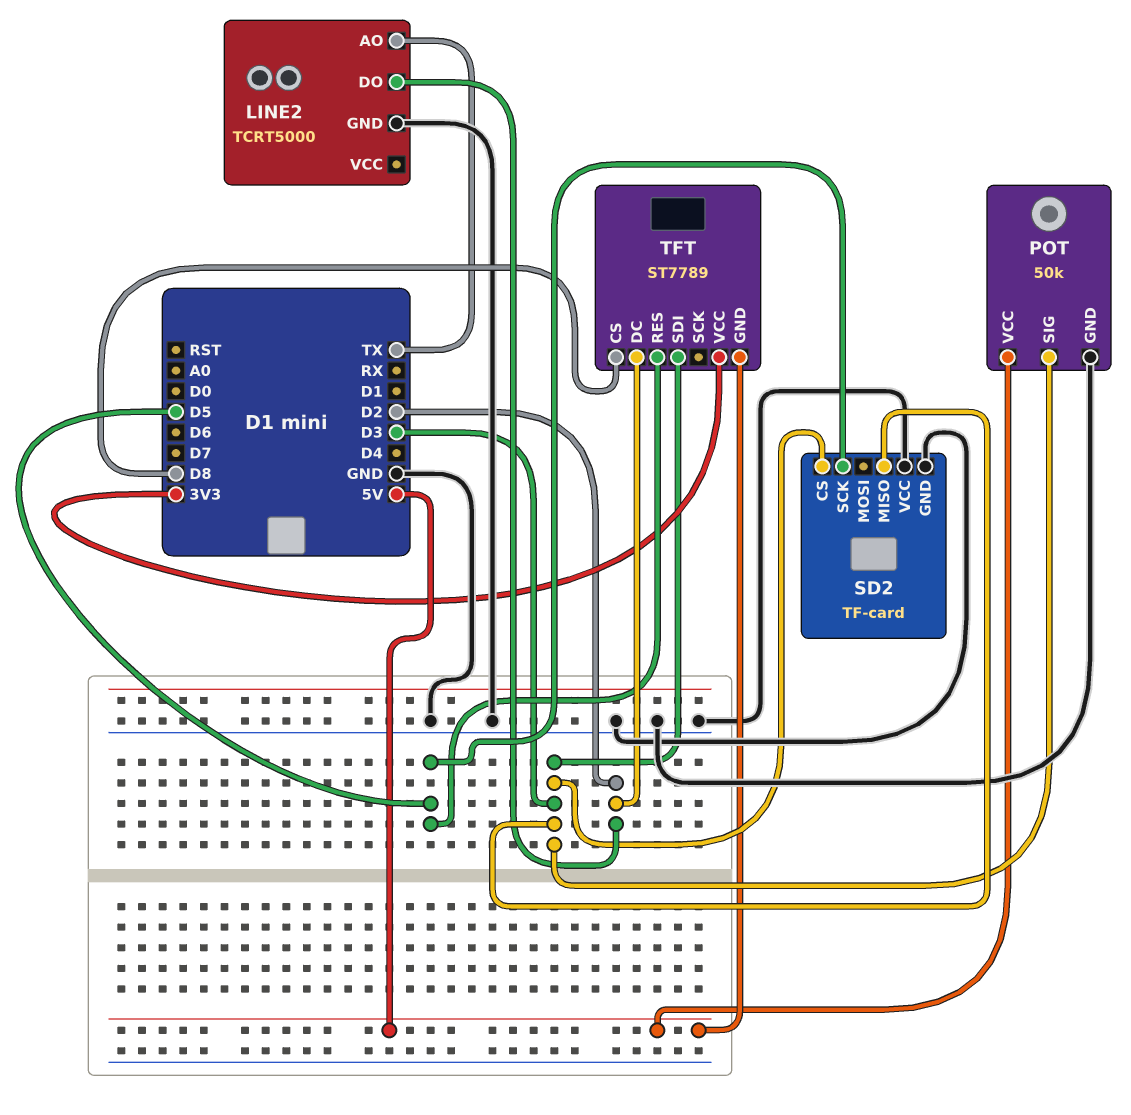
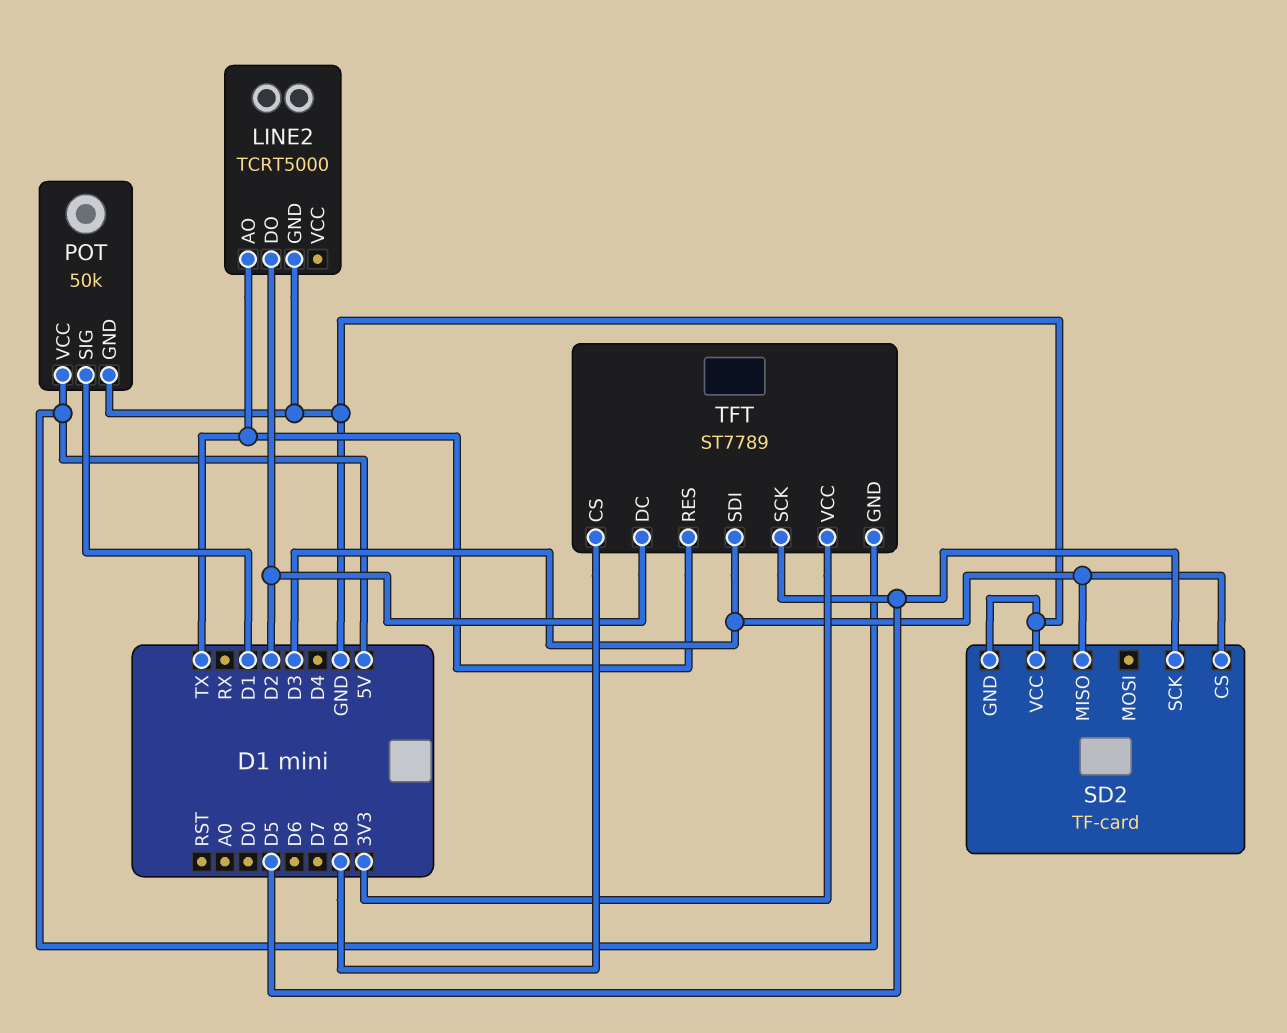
POT pin SIG: D3 -> D1
TFT pin RES: D5 -> TX
TFT pin SCK: none -> D5

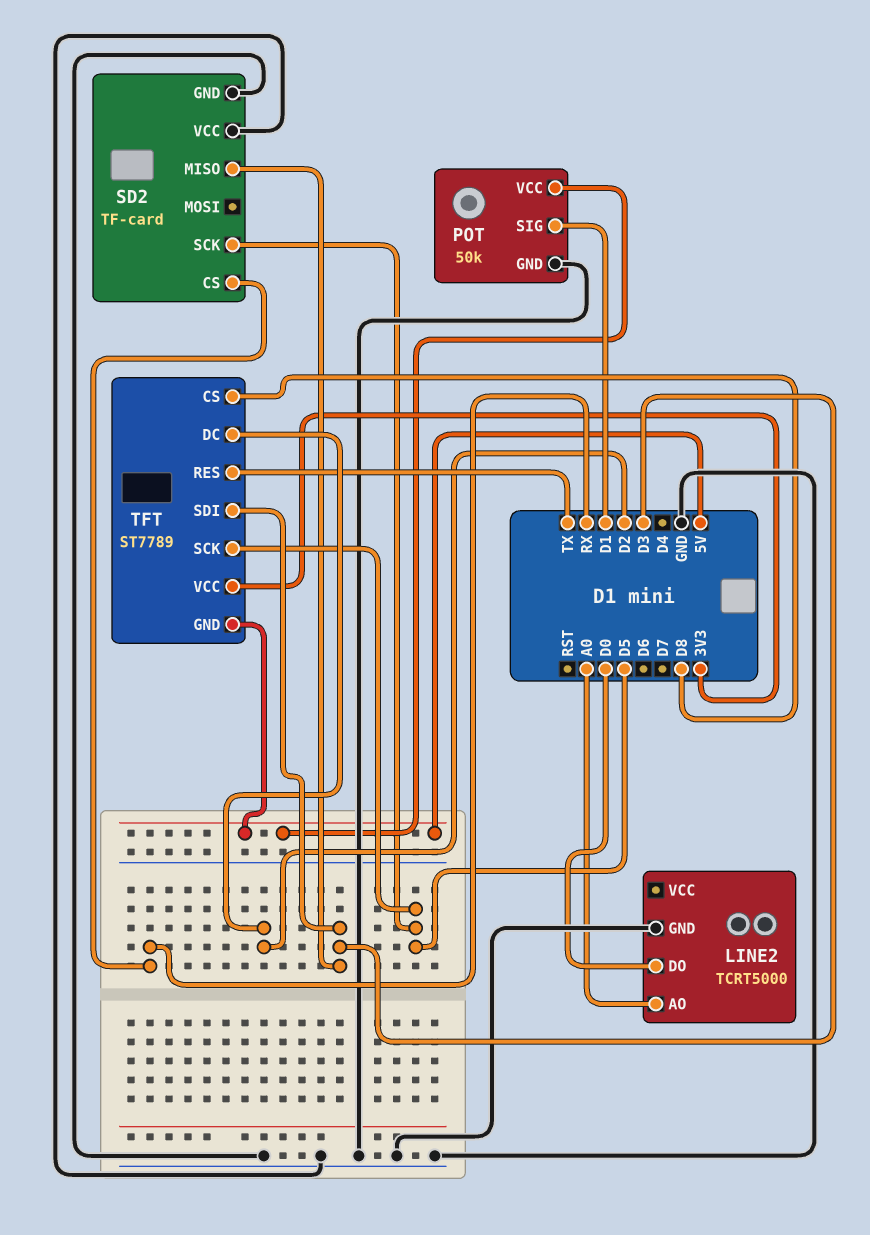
LINE2 pin AO: TX -> A0
LINE2 pin DO: D2 -> D0
SD2 pin CS: D3 -> RX

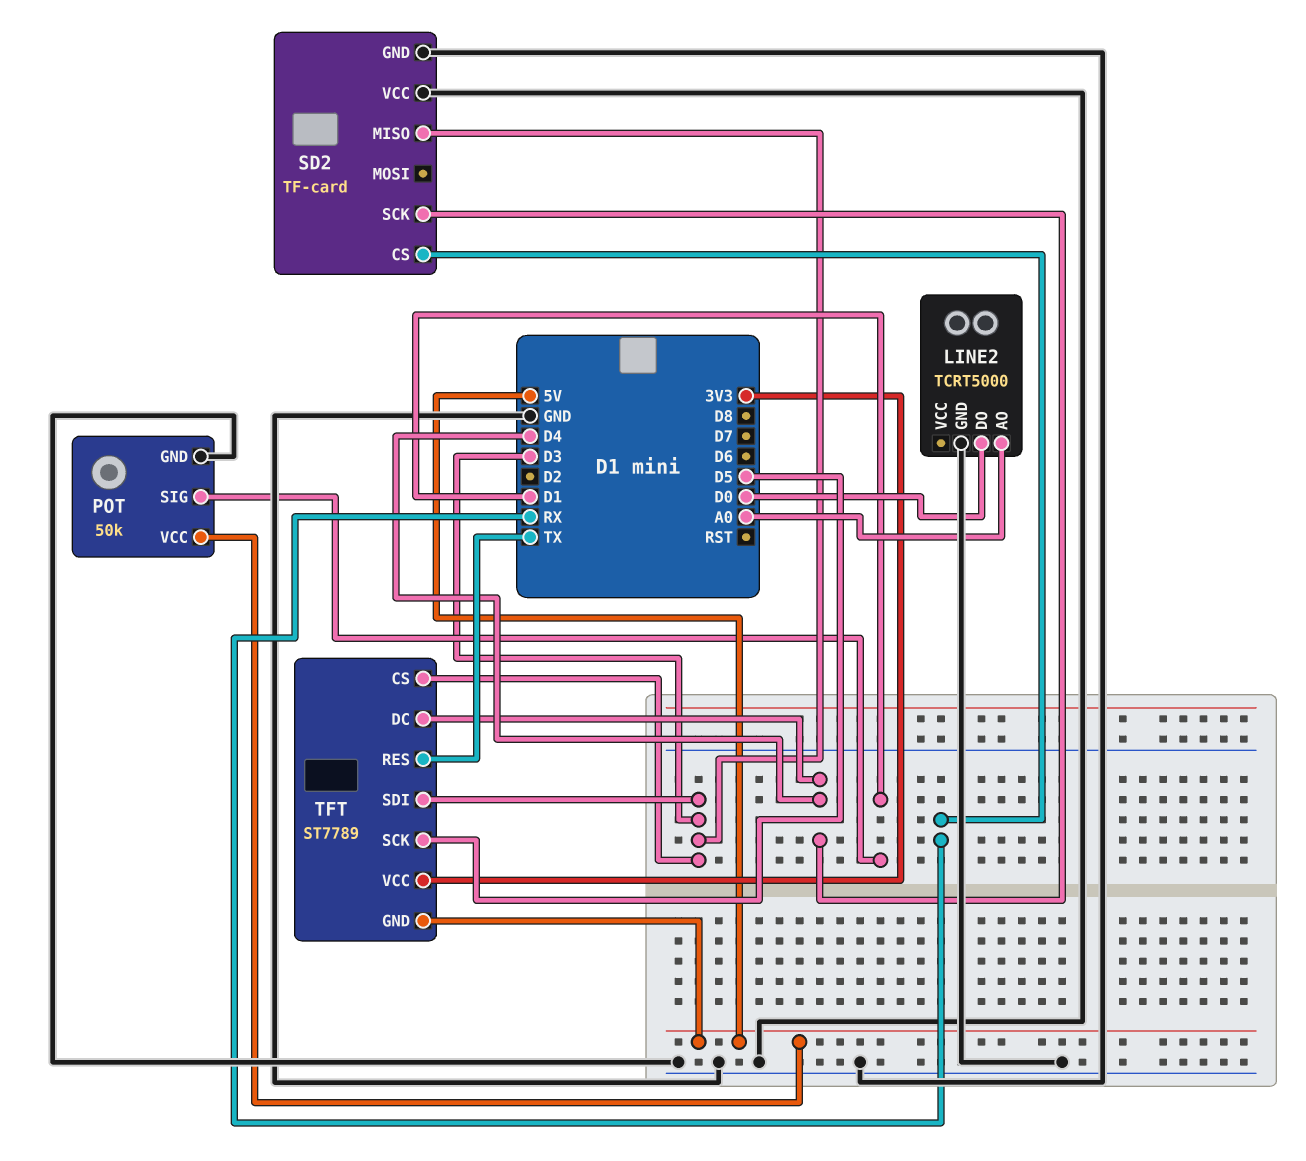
SD2 pin SCK: D5 -> D4
TFT pin CS: D8 -> D3
TFT pin DC: D2 -> D4

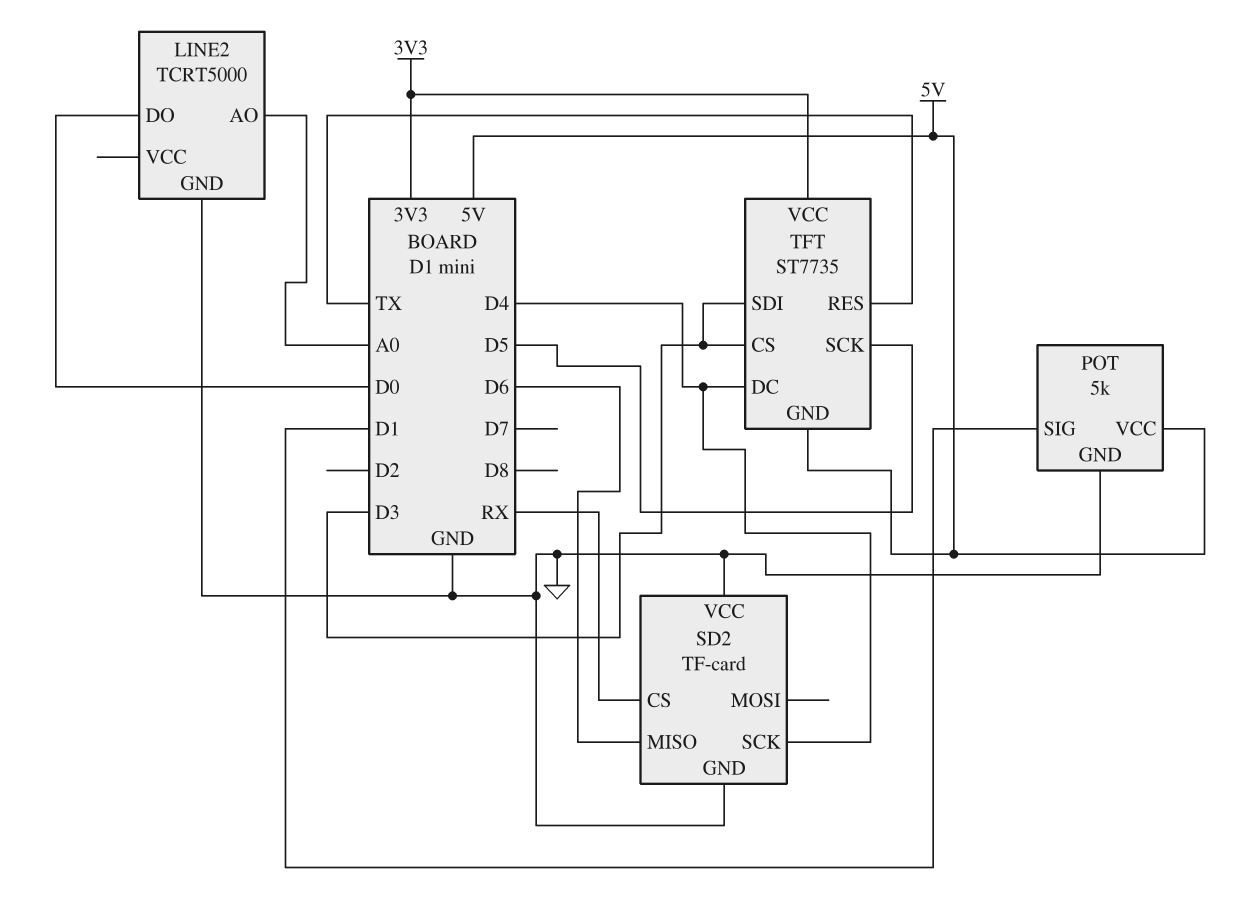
POT: 50k -> 5k
SD2 pin MISO: D3 -> D6
TFT: ST7789 -> ST7735

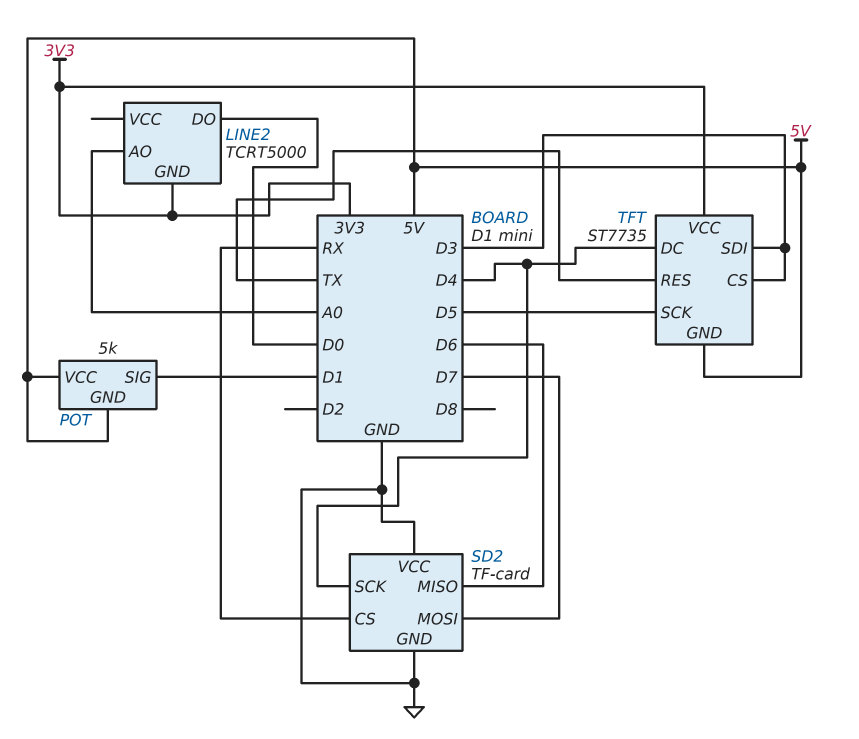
LINE2 pin GND: GND -> 3V3
POT pin GND: GND -> 5V
SD2 pin MOSI: none -> D7

